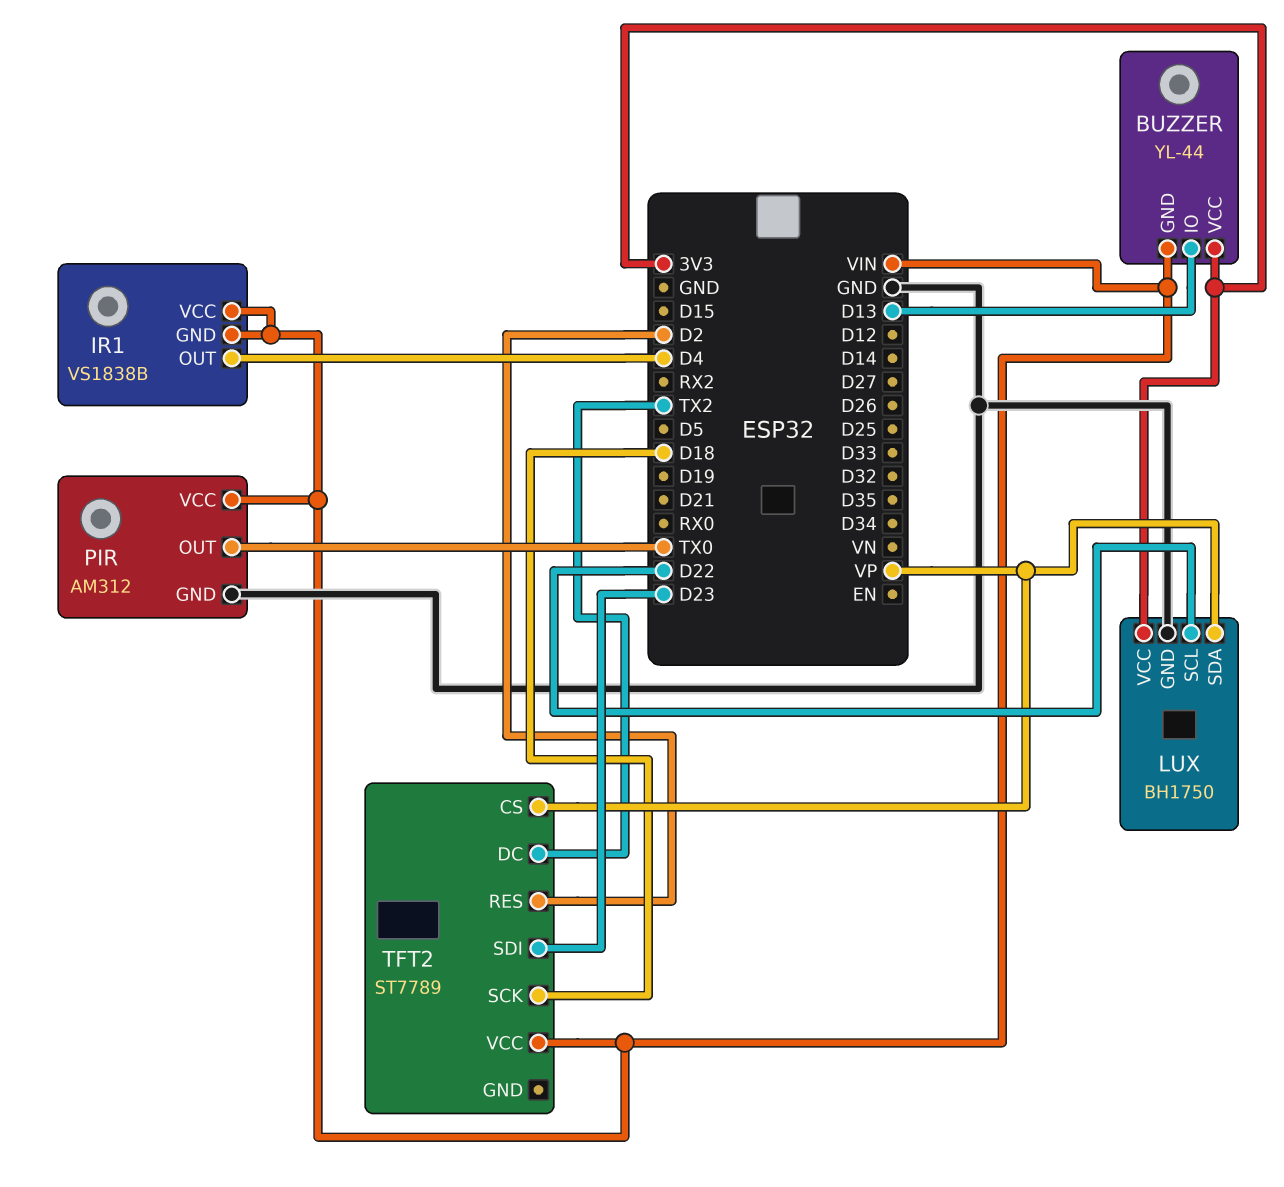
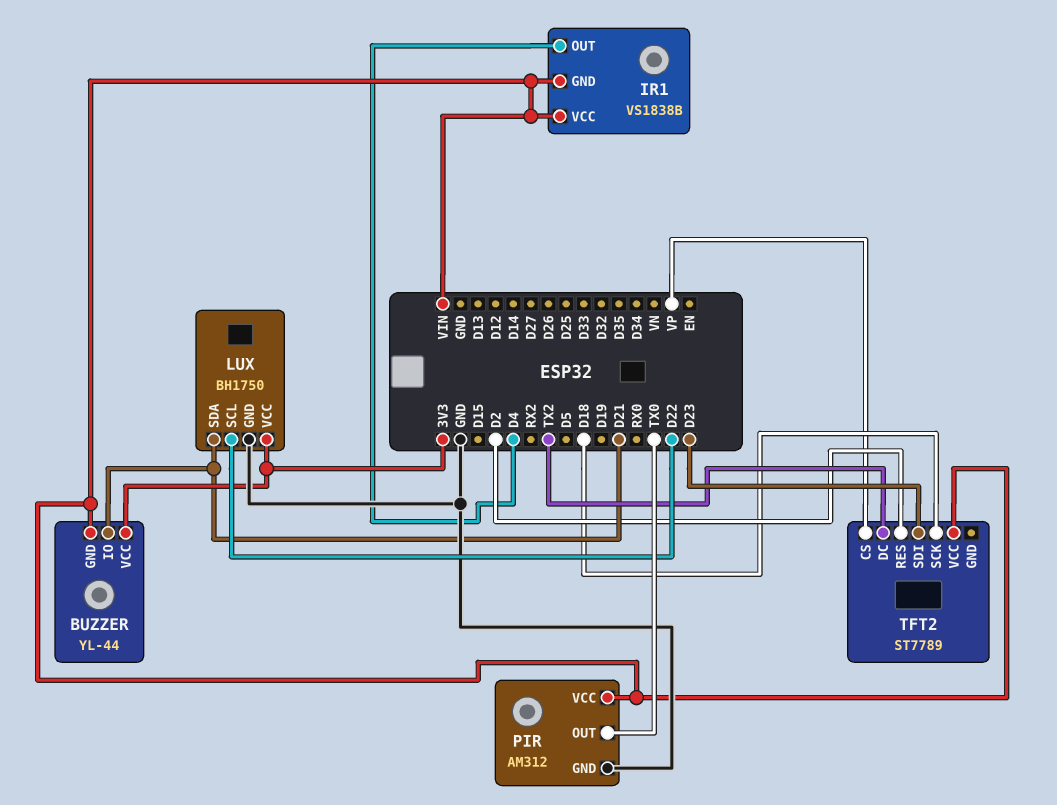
BUZZER pin IO: D13 -> D21
LUX pin SDA: VP -> D21

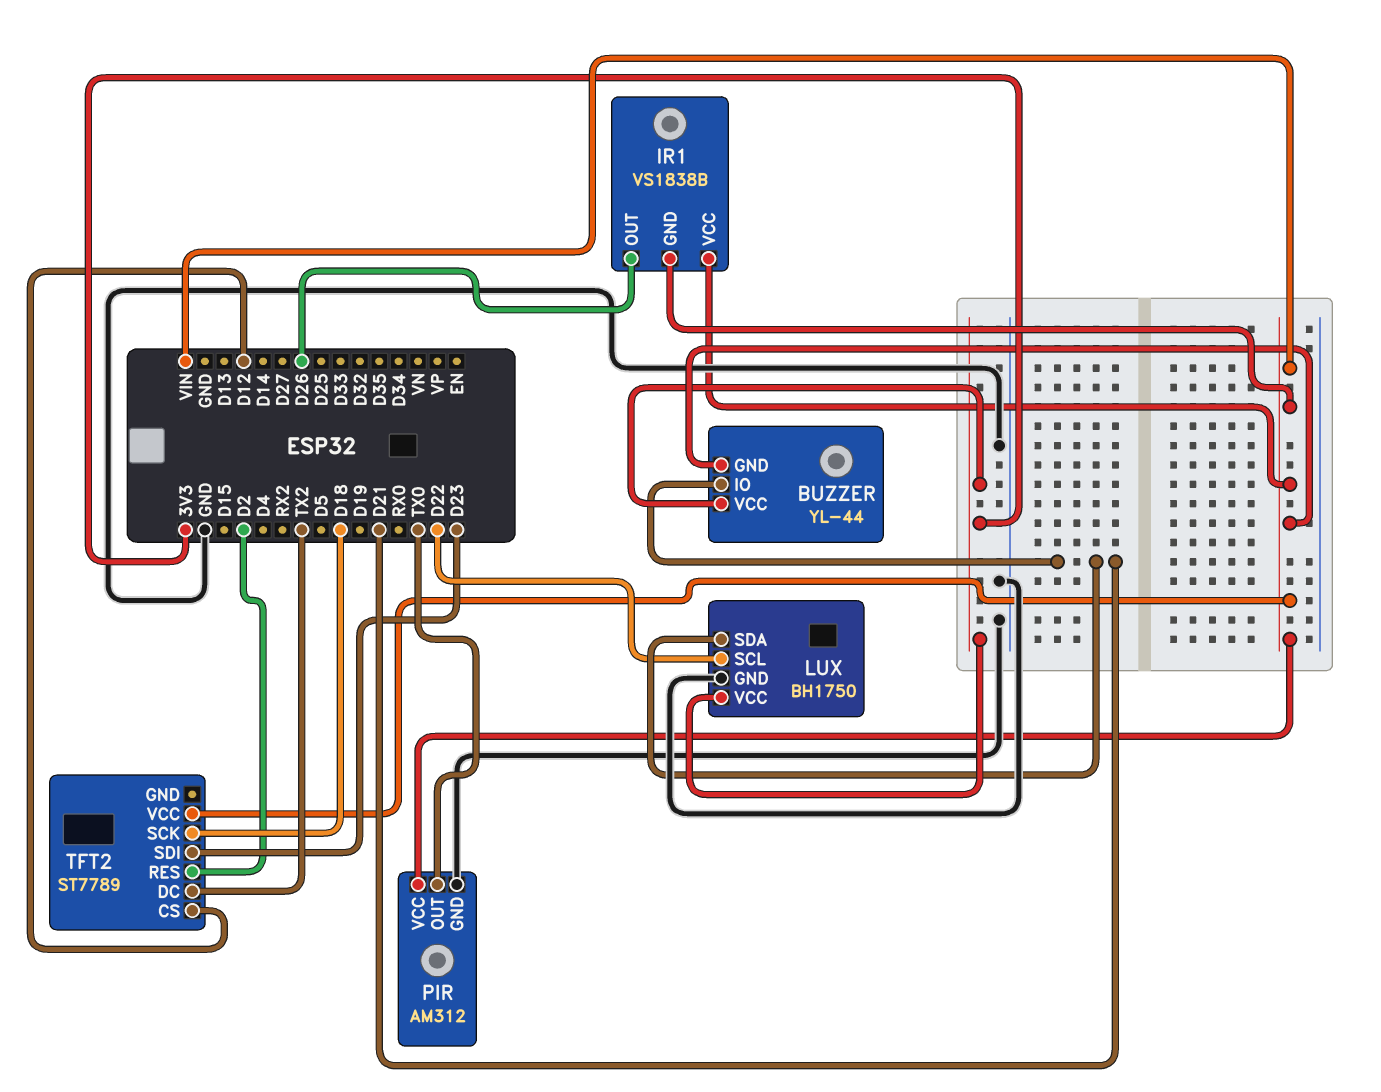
IR1 pin OUT: D4 -> D26
TFT2 pin CS: VP -> D12

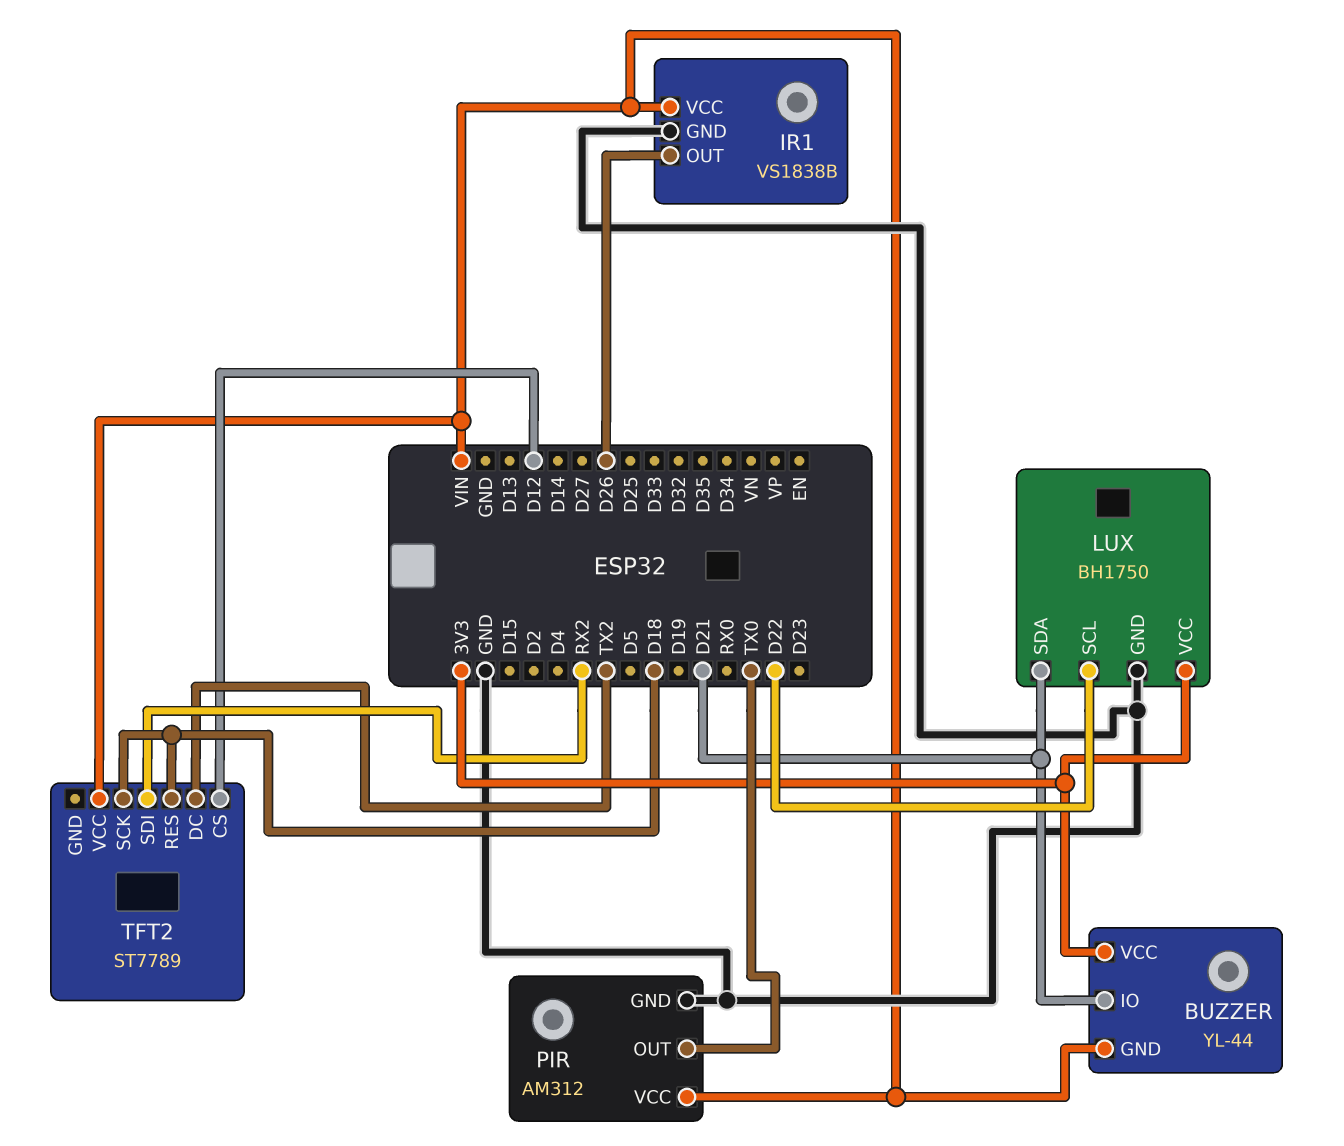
IR1 pin GND: VIN -> GND
TFT2 pin RES: D2 -> D18
TFT2 pin SDI: D23 -> RX2

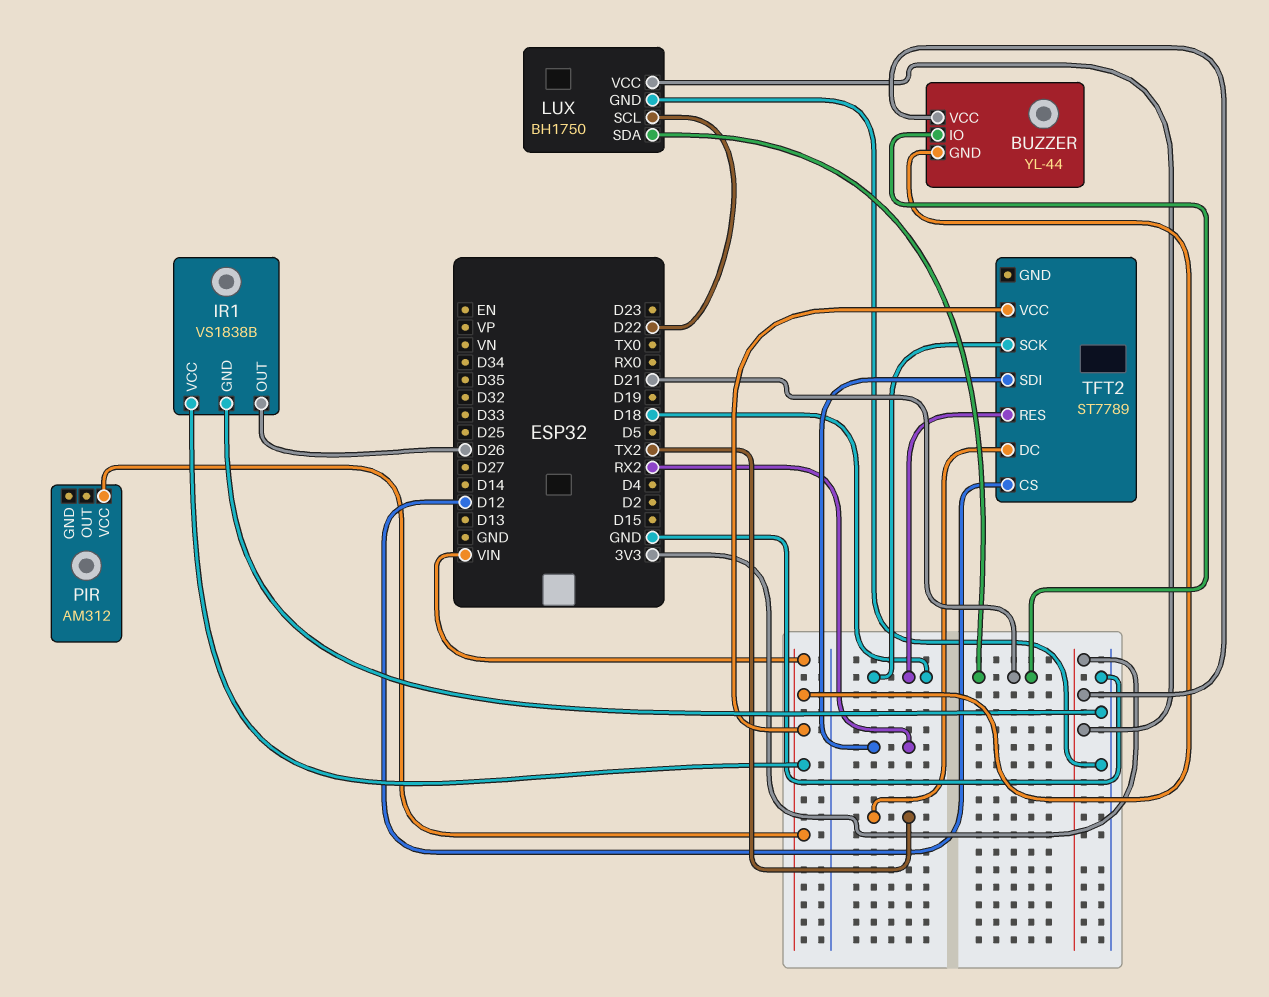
PIR pin GND: GND -> none
PIR pin OUT: TX0 -> none

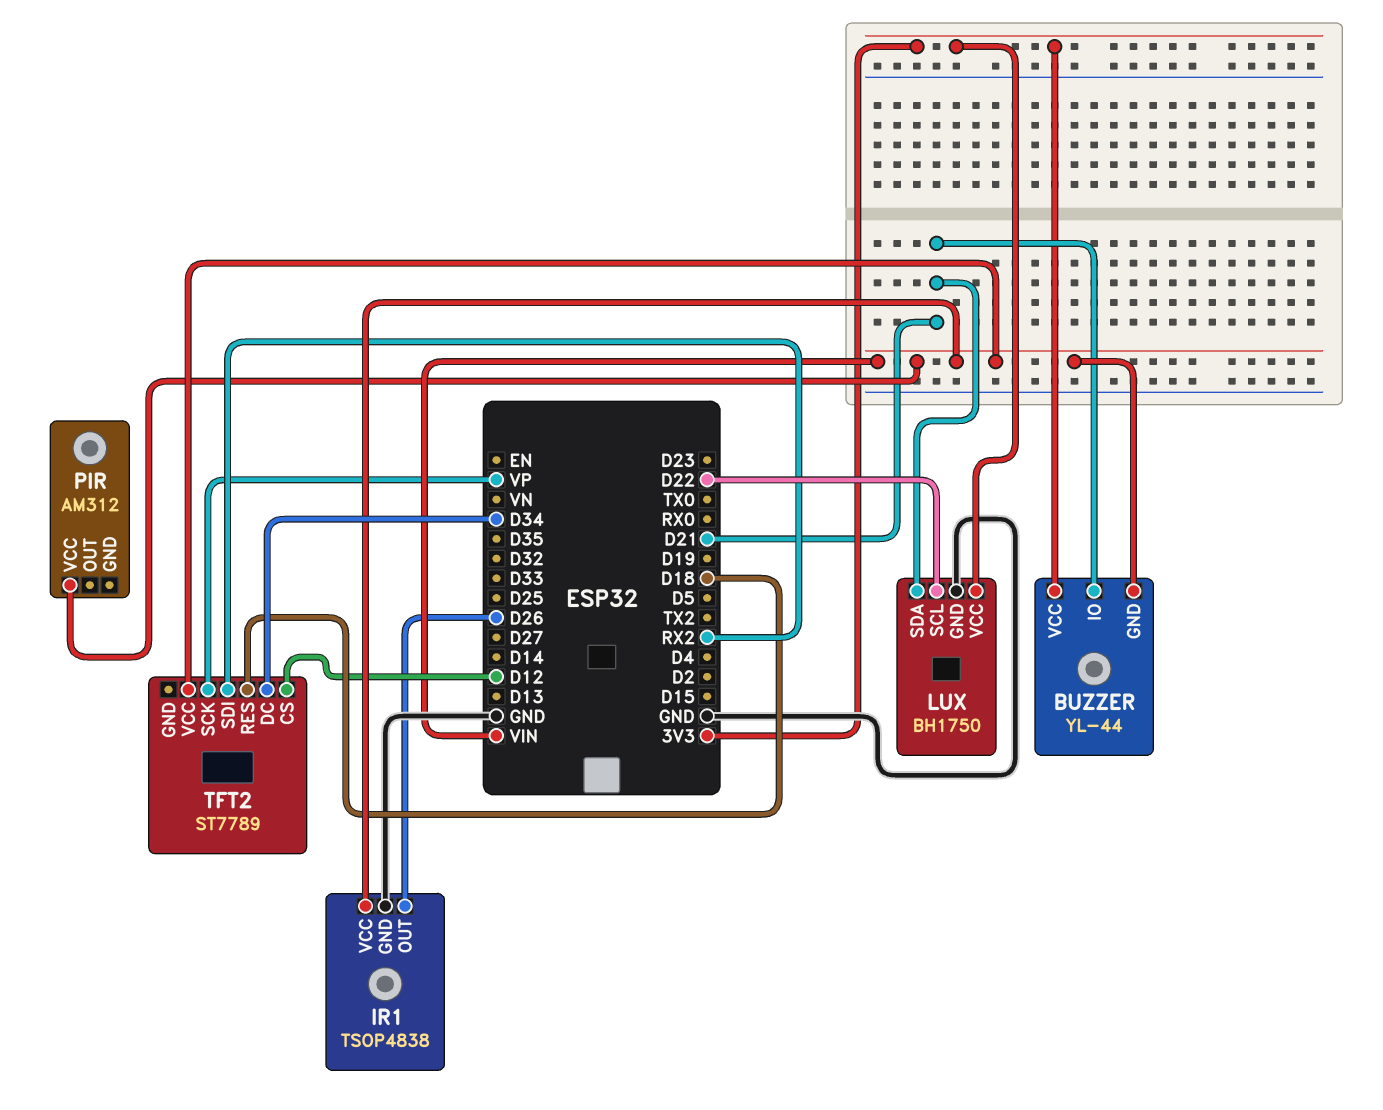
IR1: VS1838B -> TSOP4838
TFT2 pin DC: TX2 -> D34
TFT2 pin SCK: D18 -> VP

